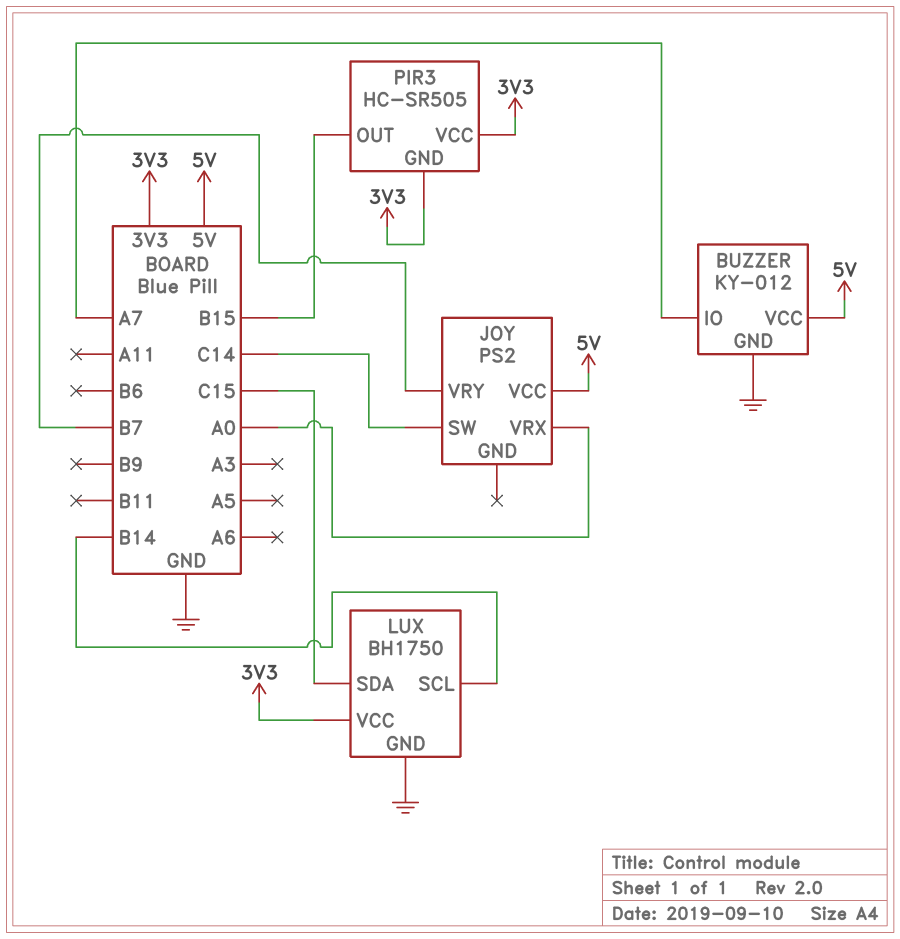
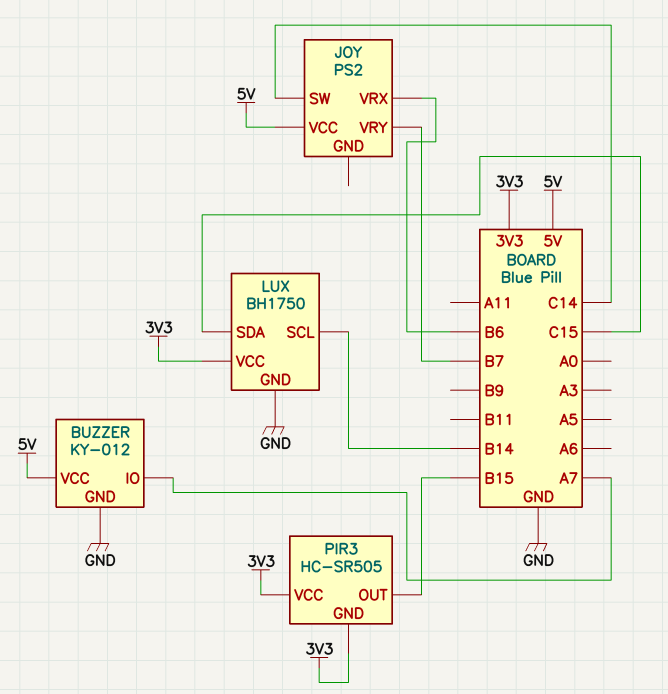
JOY pin VRX: A0 -> B6

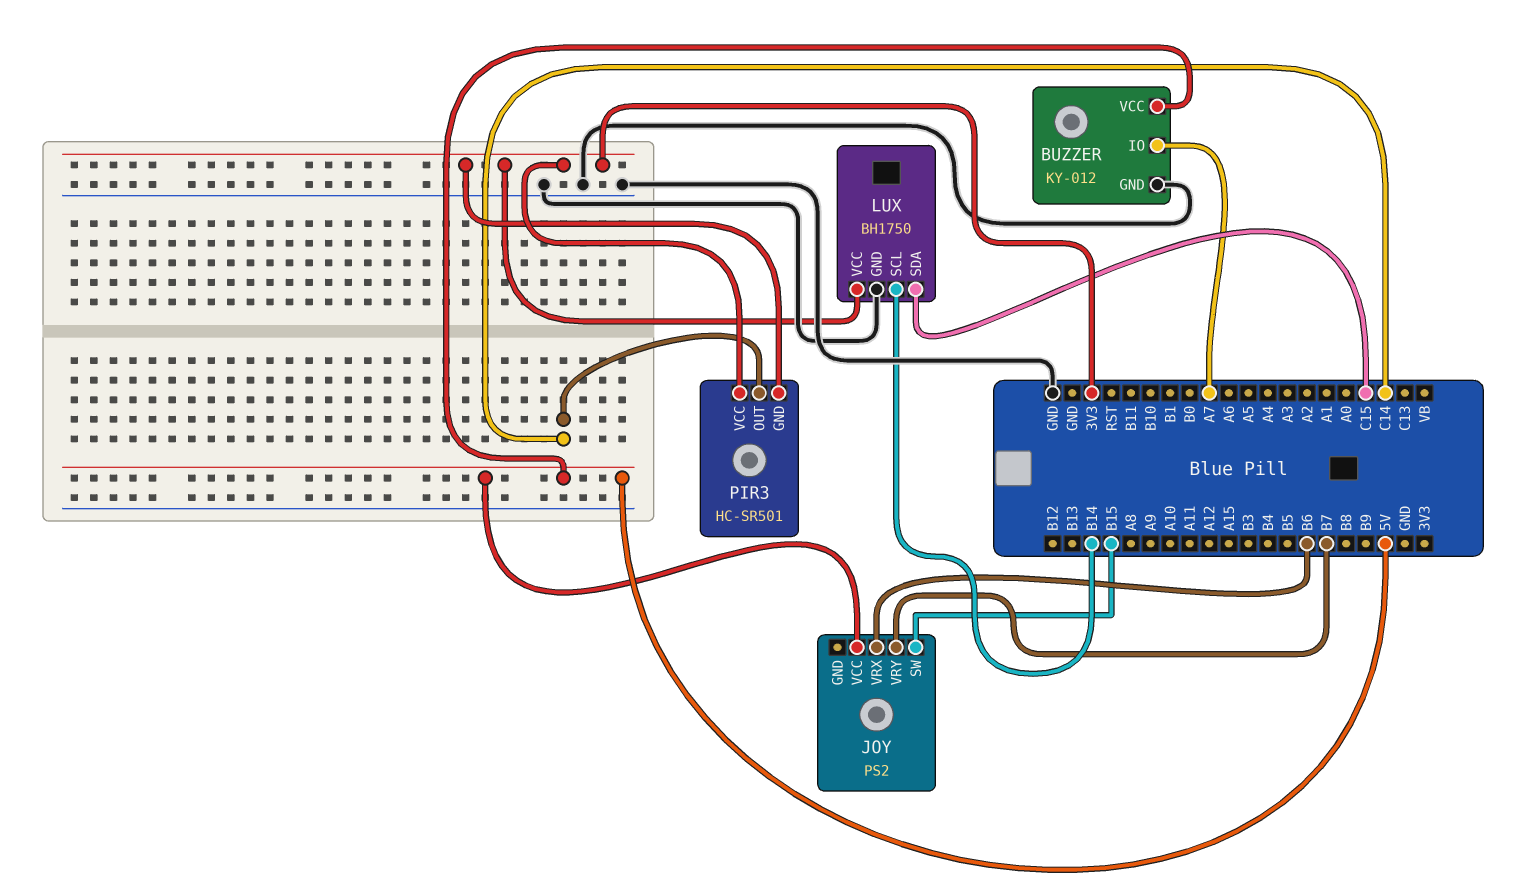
JOY pin SW: C14 -> B15
PIR3: HC-SR505 -> HC-SR501
PIR3 pin OUT: B15 -> C14

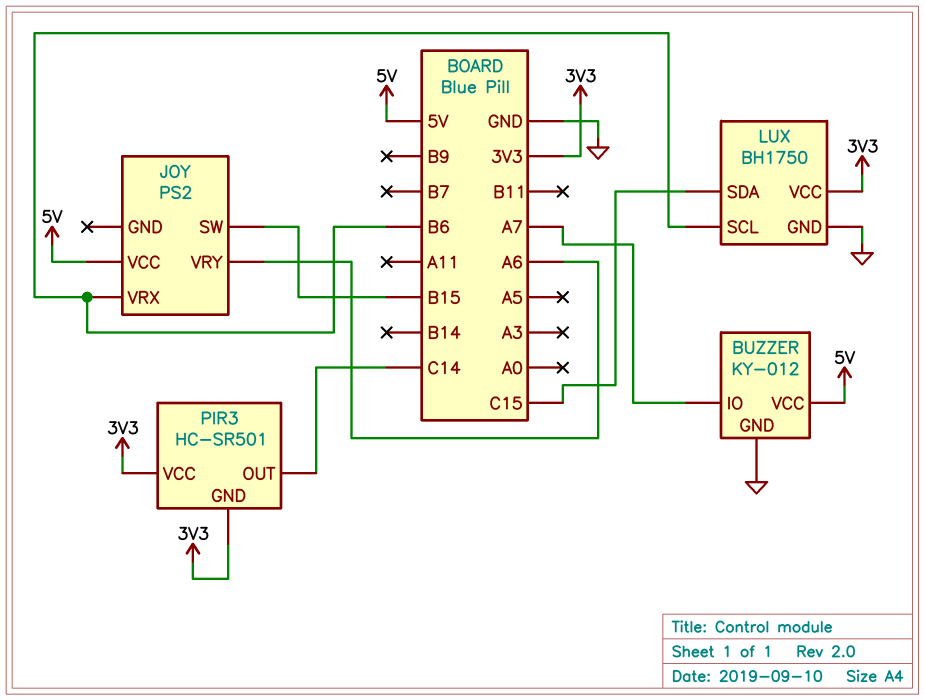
JOY pin VRY: B7 -> A6
LUX pin SCL: B14 -> B6

